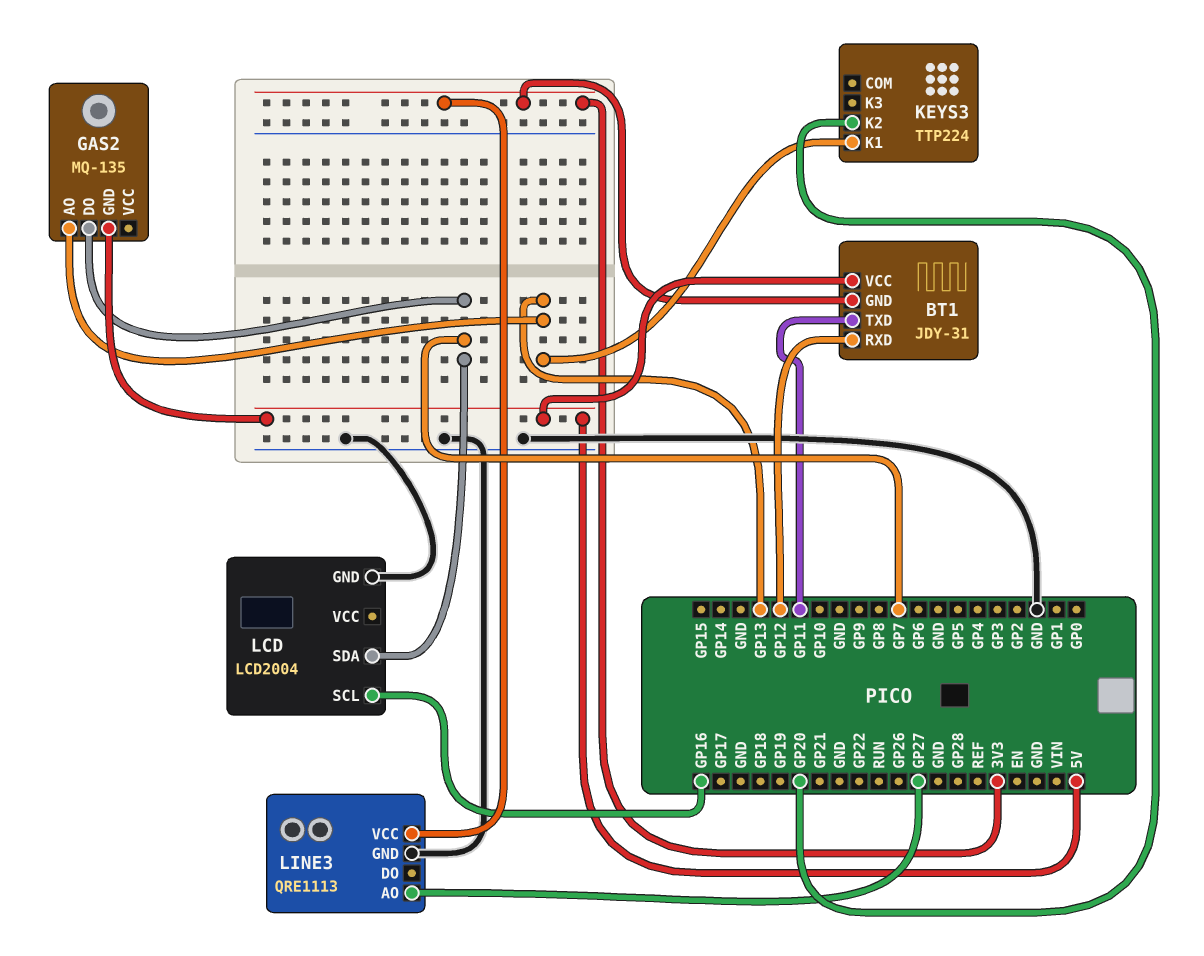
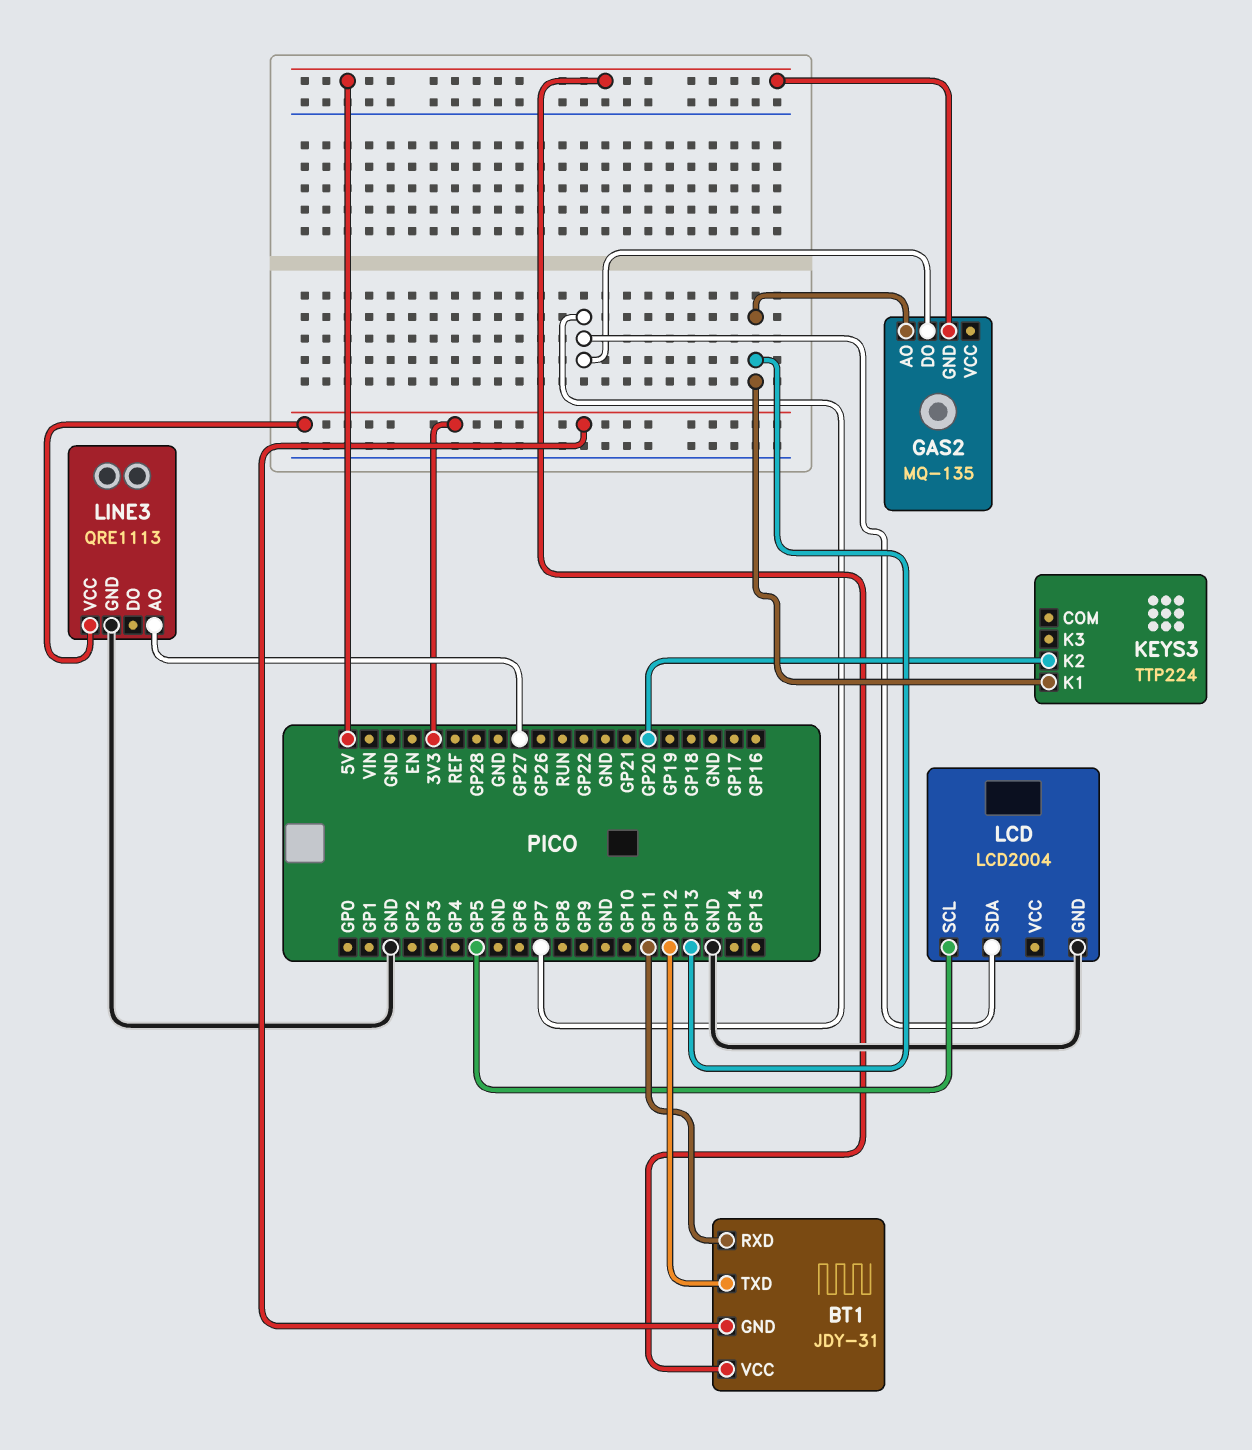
BT1 pin RXD: GP12 -> GP11
BT1 pin TXD: GP11 -> GP12
LCD pin SCL: GP16 -> GP5

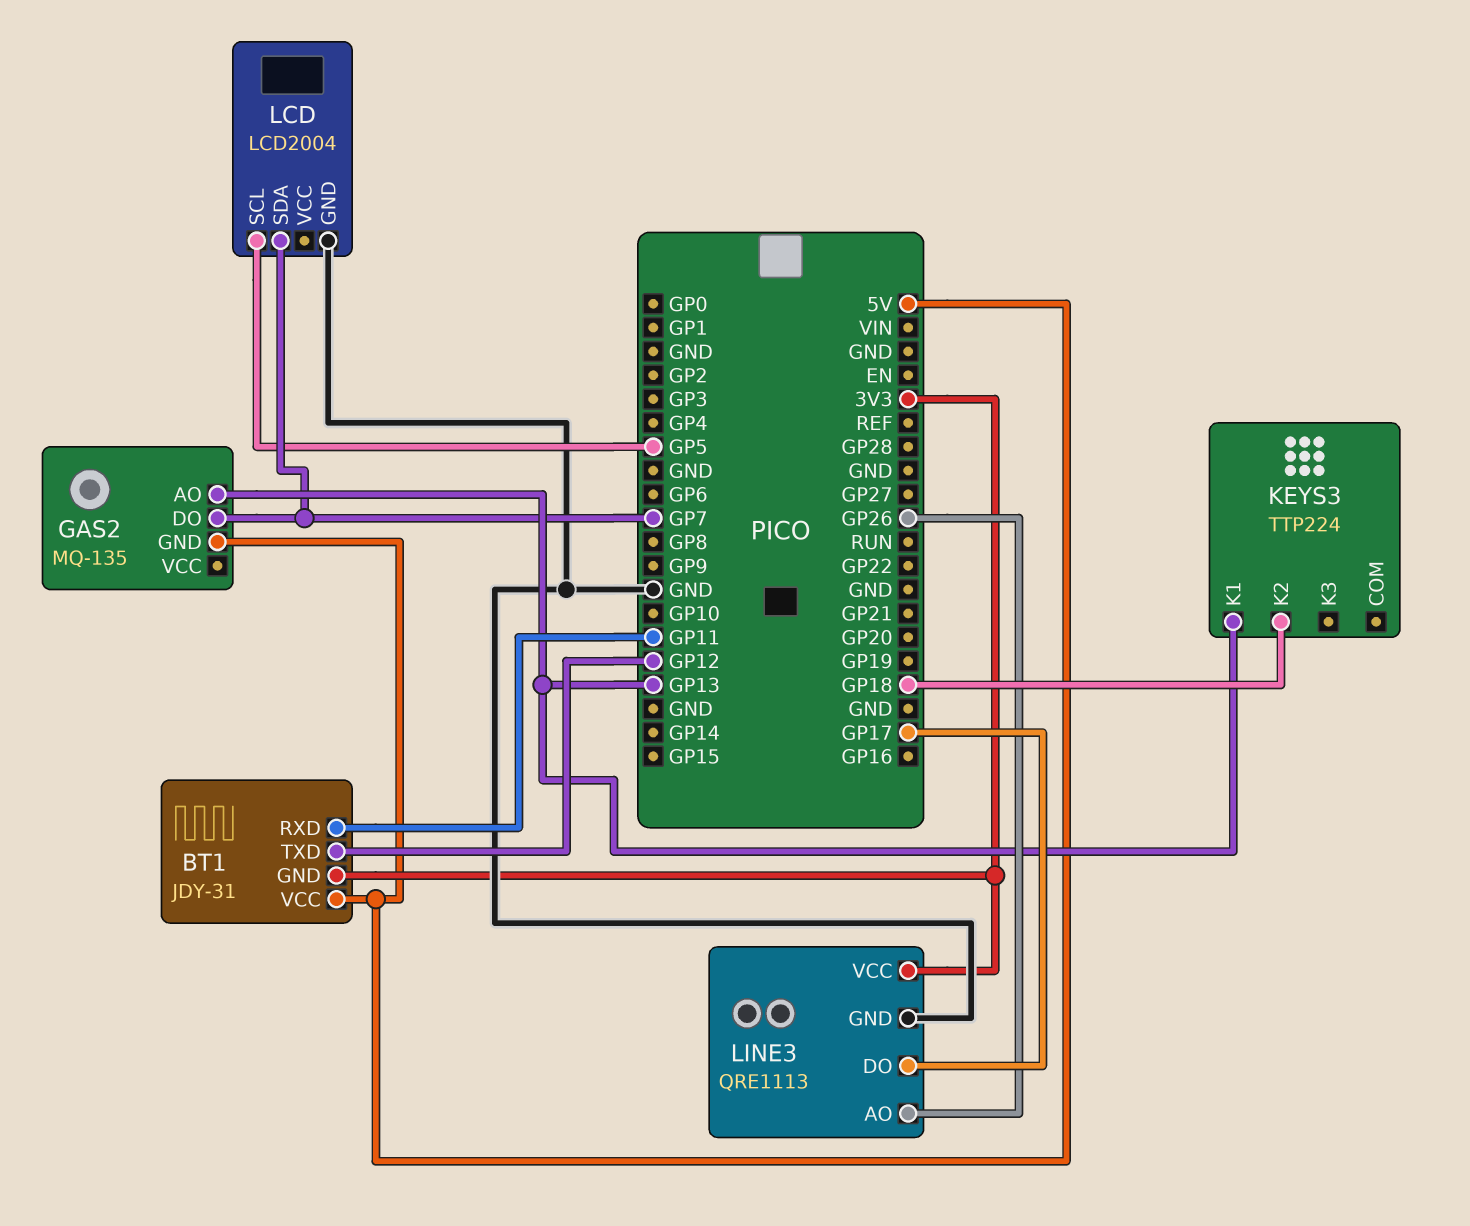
KEYS3 pin K2: GP20 -> GP18
LINE3 pin AO: GP27 -> GP26
LINE3 pin DO: none -> GP17

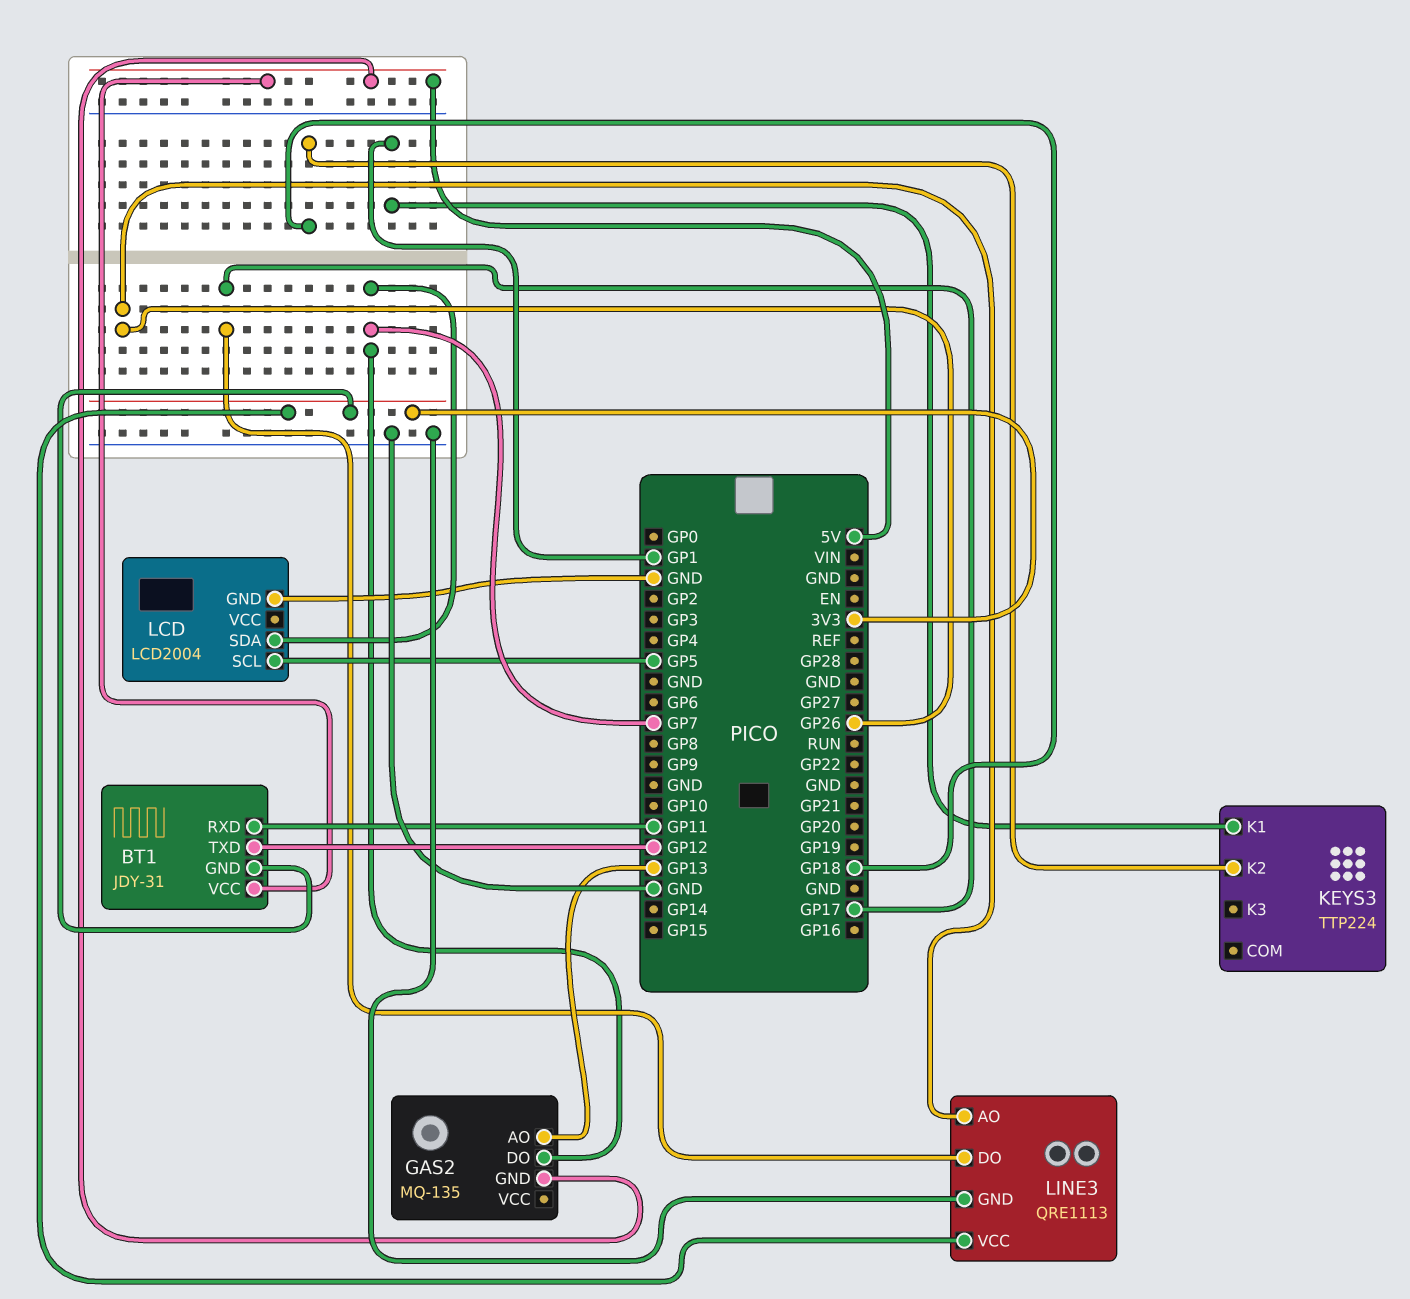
KEYS3 pin K1: GP13 -> GP1

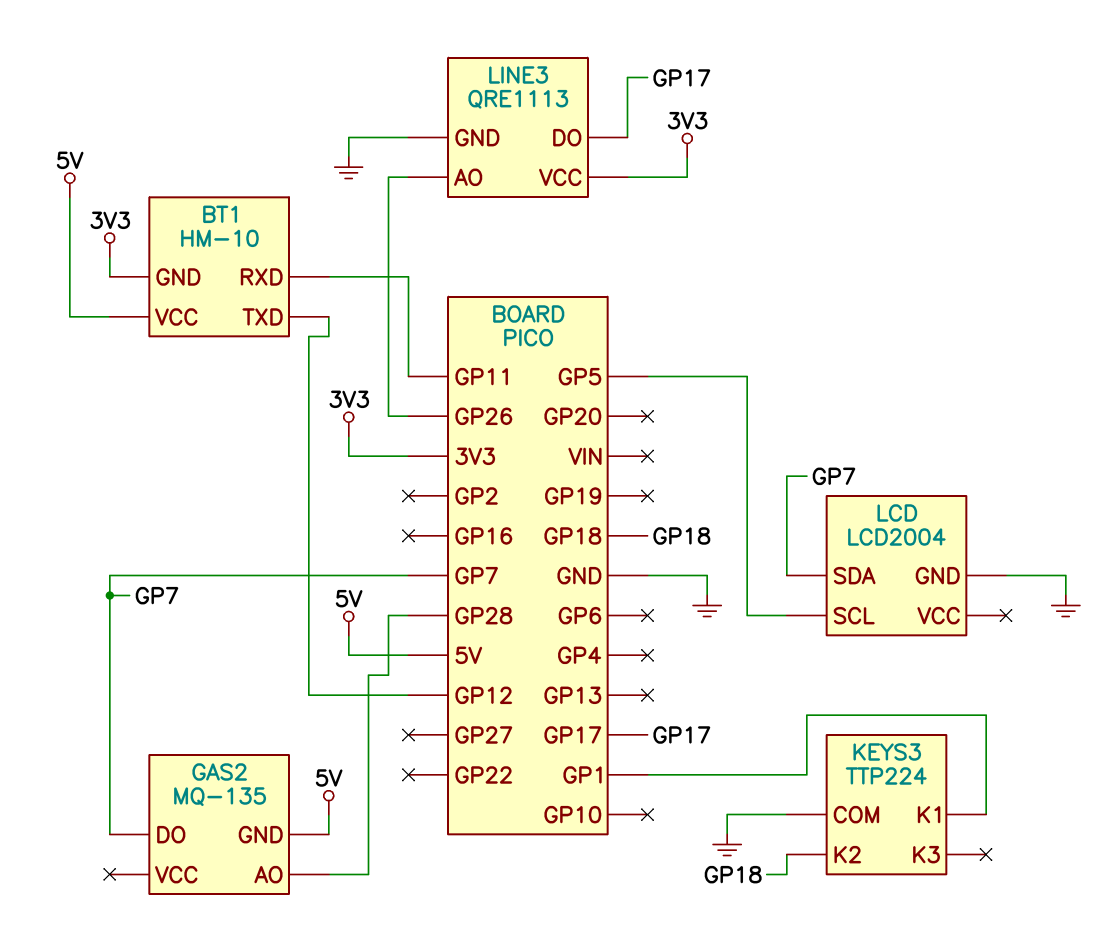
BT1: JDY-31 -> HM-10
GAS2 pin AO: GP13 -> GP28
KEYS3 pin COM: none -> GND

